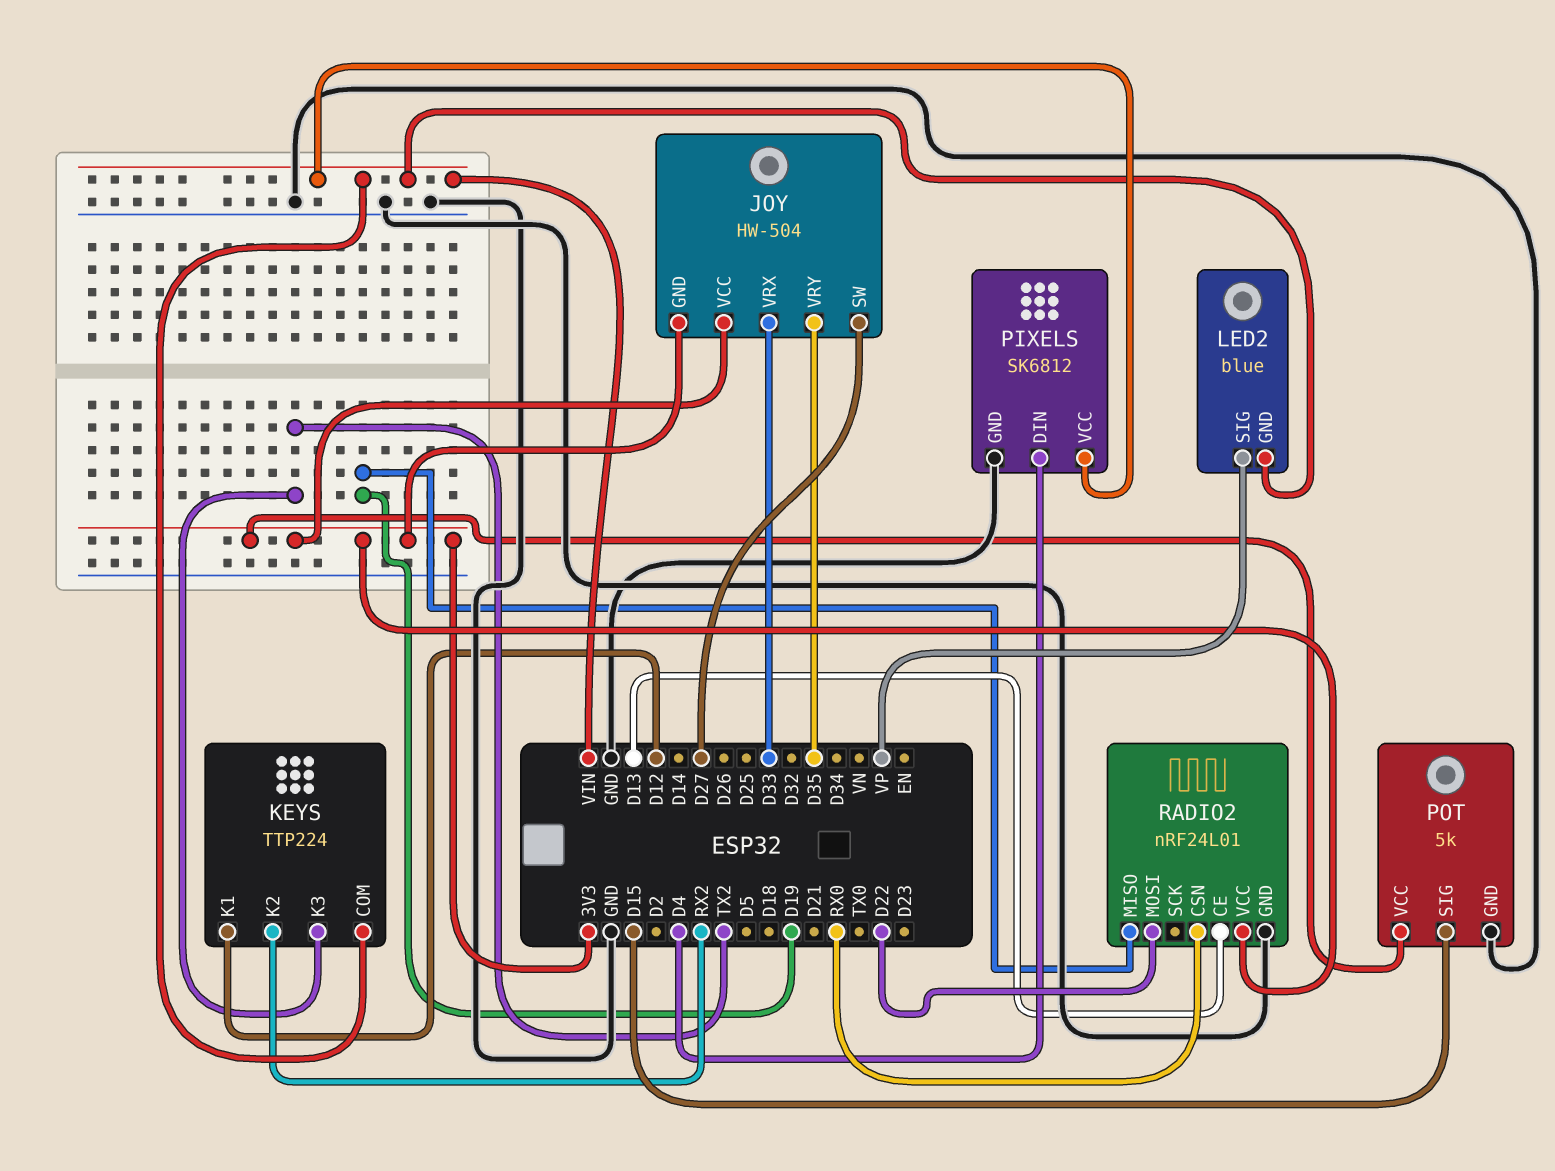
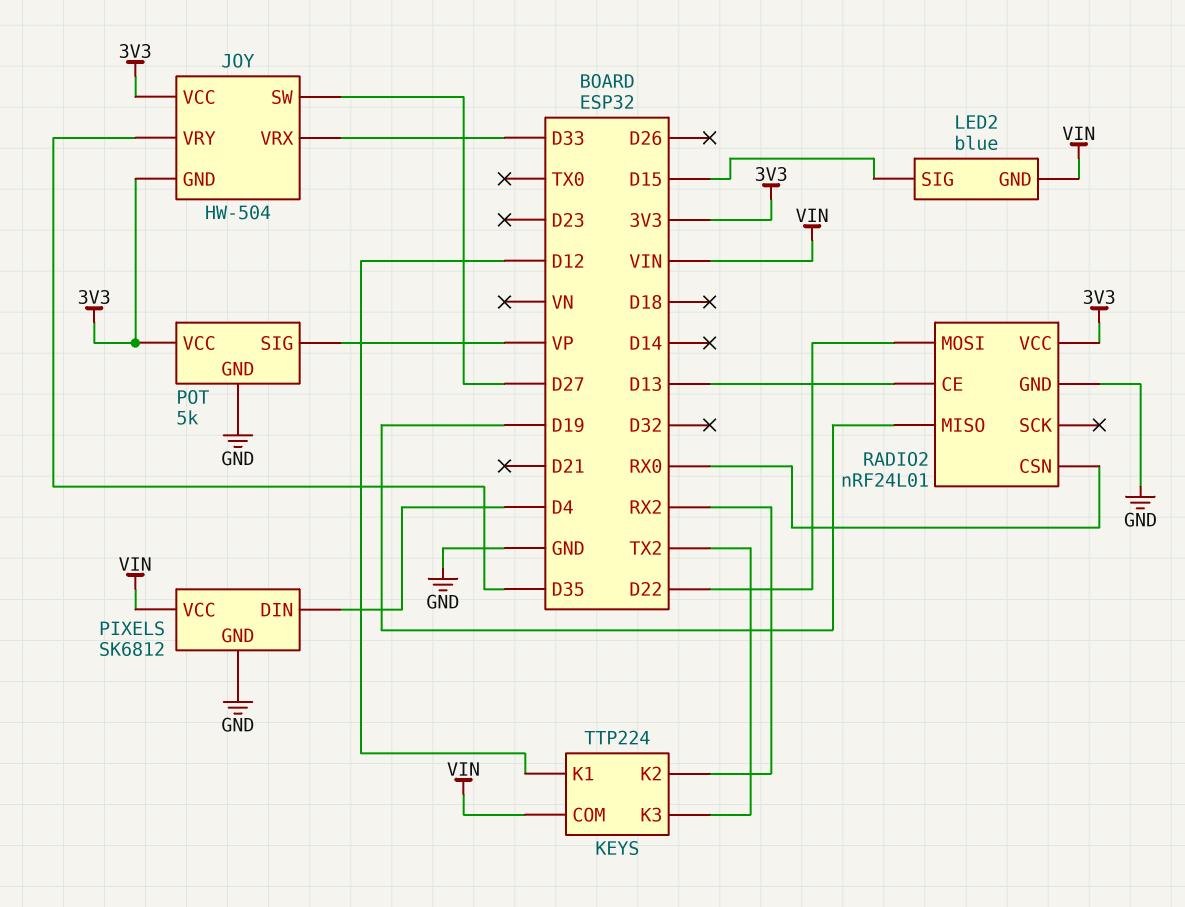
LED2 pin SIG: VP -> D15
POT pin SIG: D15 -> VP

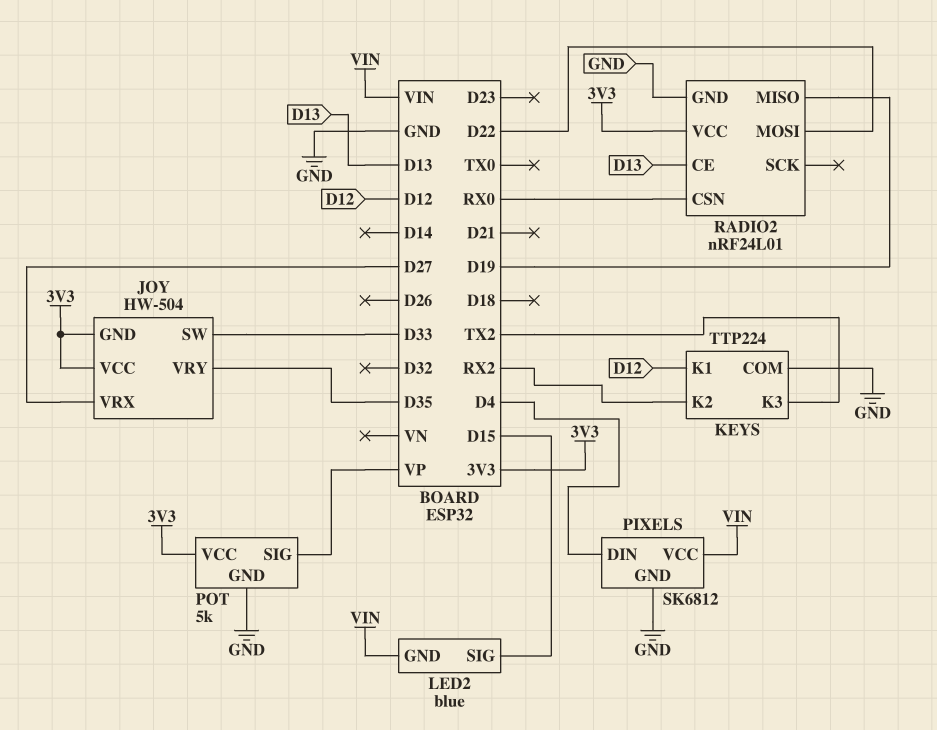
JOY pin SW: D27 -> D33
JOY pin VRX: D33 -> D27
KEYS pin COM: VIN -> GND

